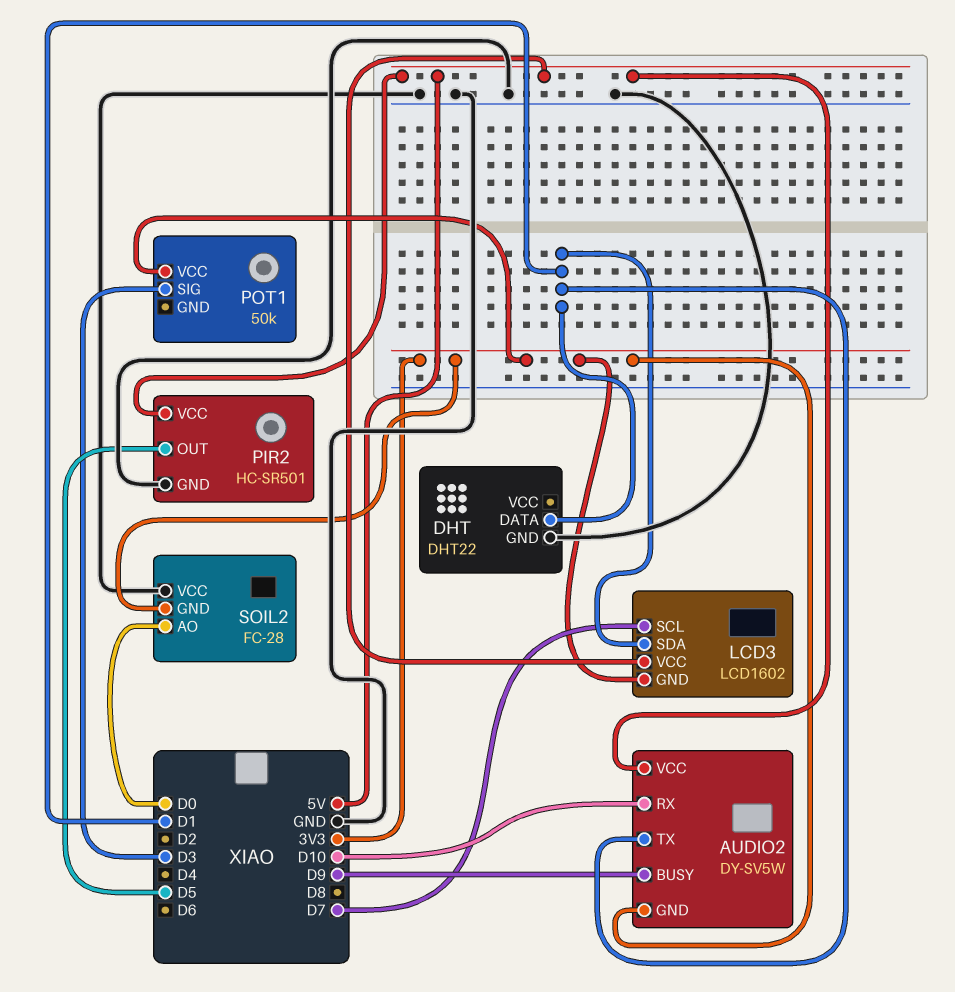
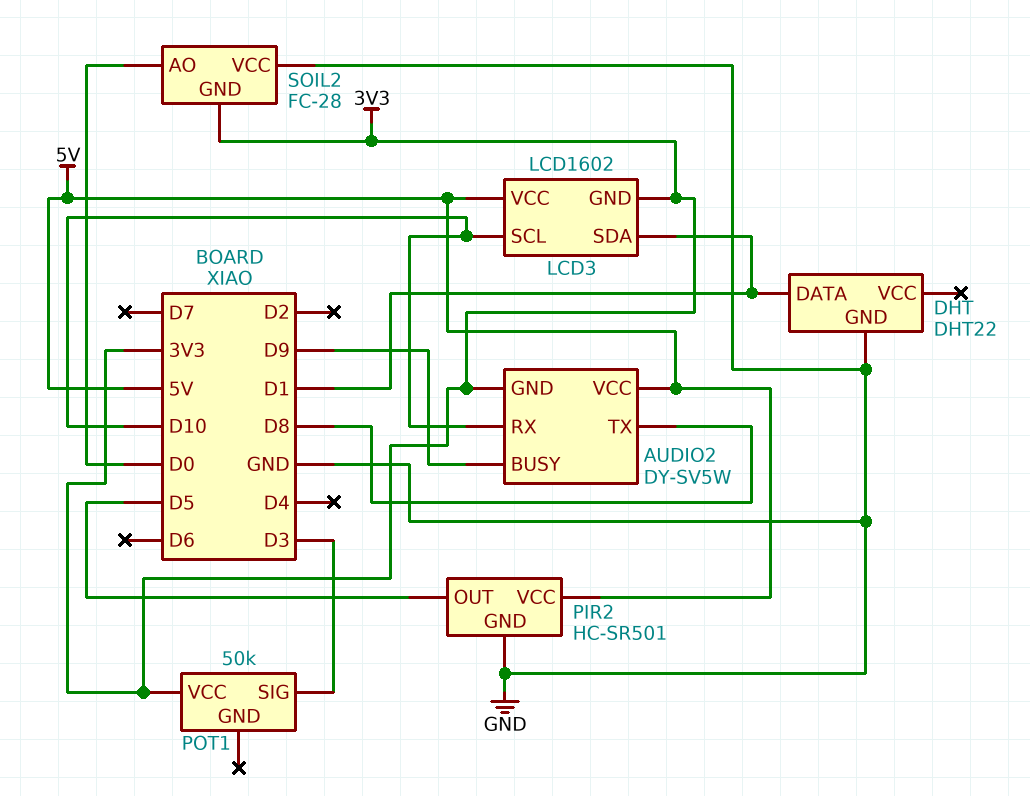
AUDIO2 pin TX: D1 -> D8
LCD3 pin SCL: D7 -> D10

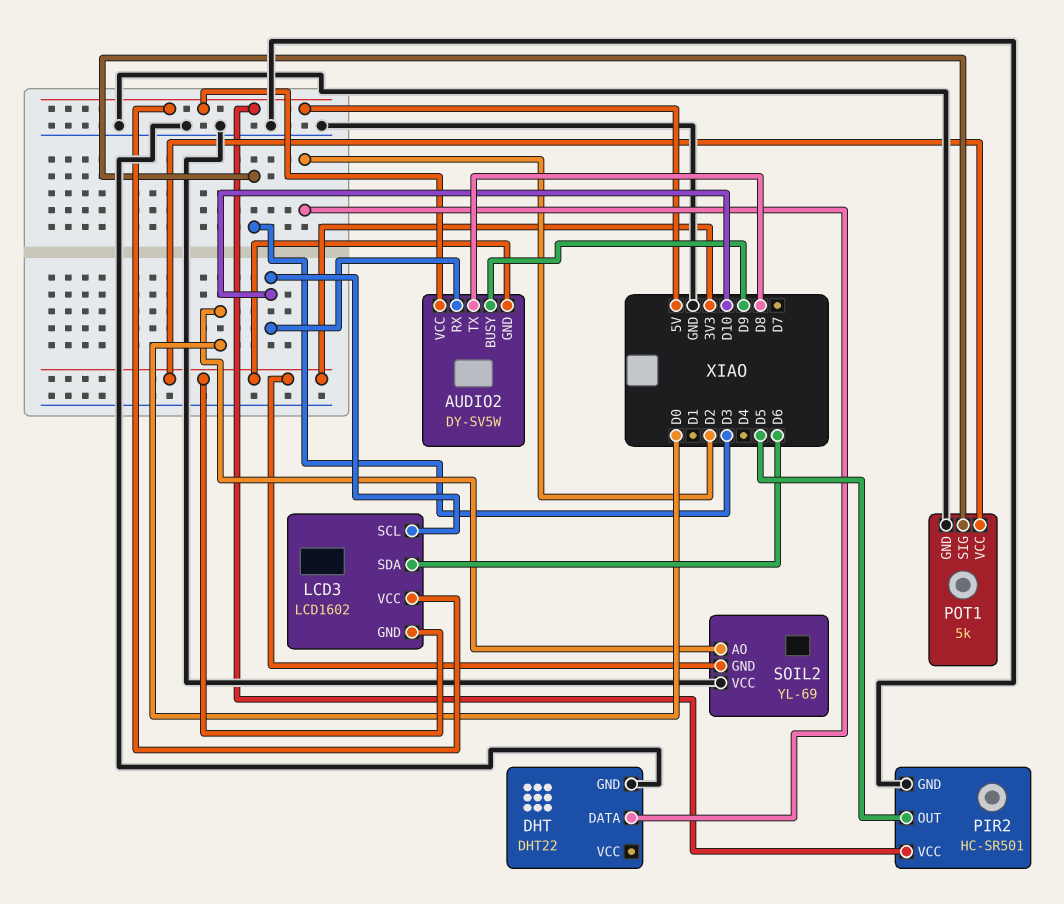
DHT pin DATA: D1 -> D2
LCD3 pin SDA: D1 -> D6
POT1: 50k -> 5k
POT1 pin GND: none -> GND
SOIL2: FC-28 -> YL-69

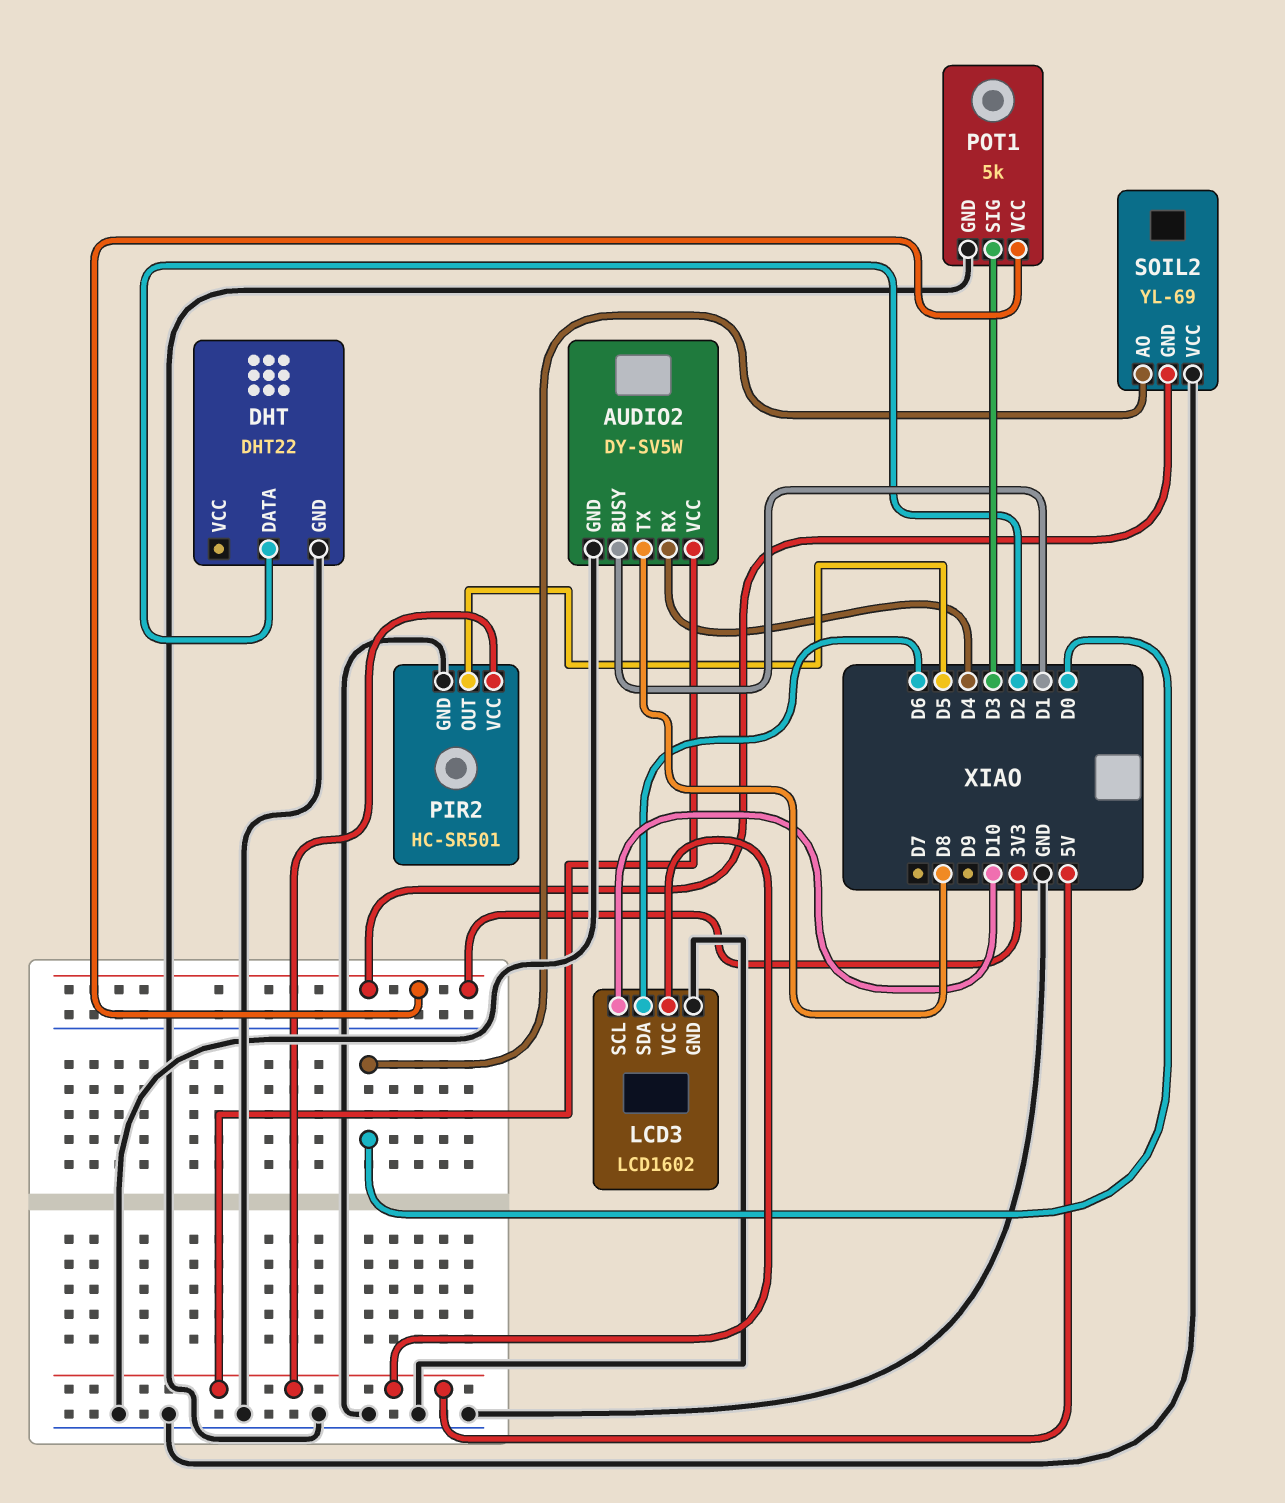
AUDIO2 pin BUSY: D9 -> D1
AUDIO2 pin GND: 3V3 -> GND
AUDIO2 pin RX: D10 -> D4
LCD3 pin GND: 3V3 -> GND

